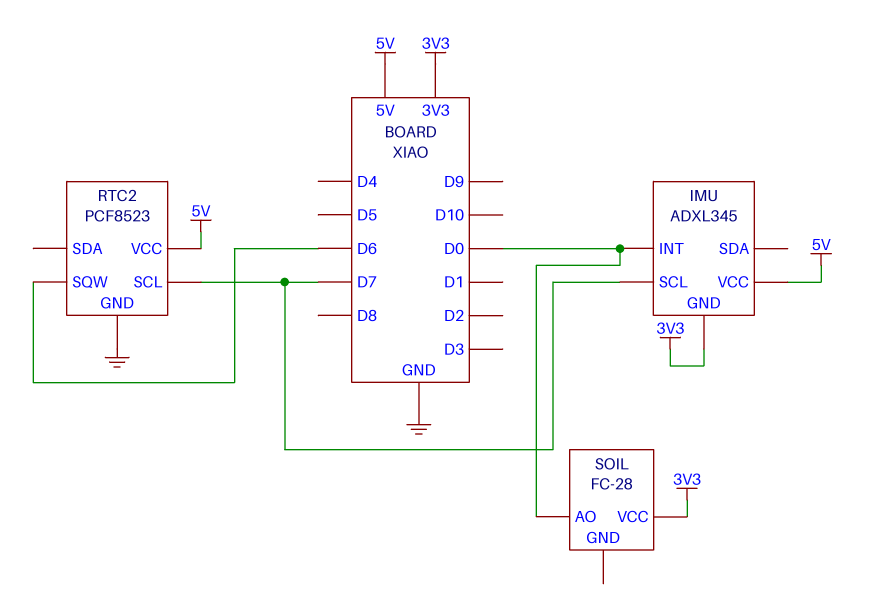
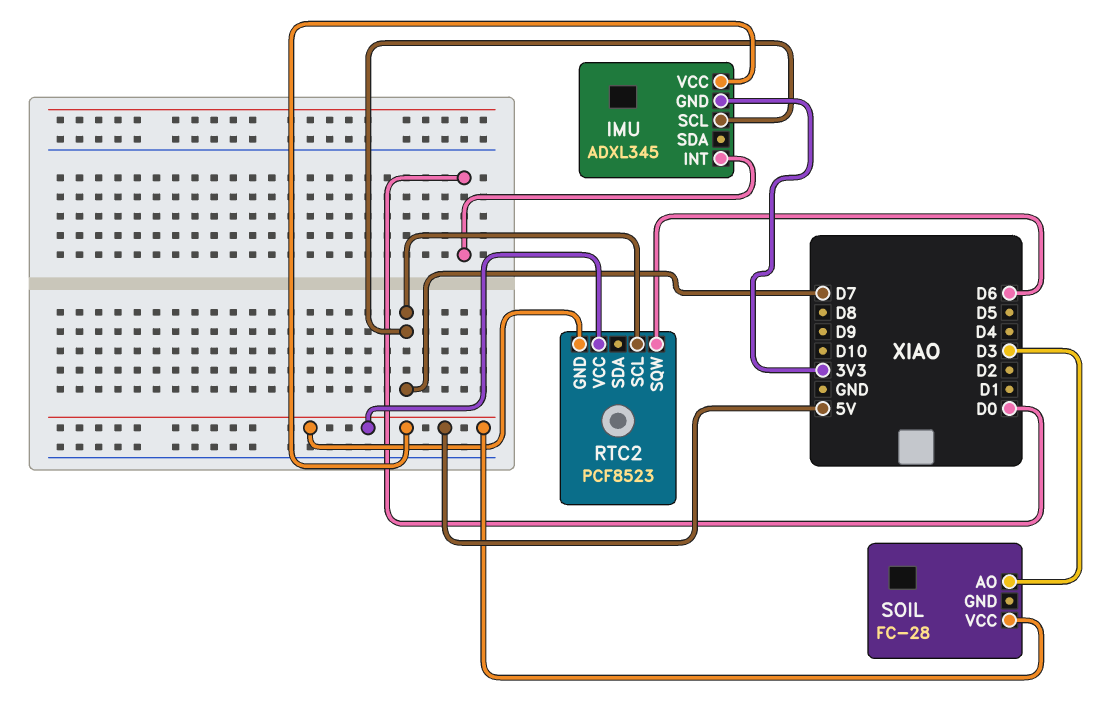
RTC2 pin GND: GND -> 5V
SOIL pin AO: D0 -> D3
SOIL pin VCC: 3V3 -> 5V

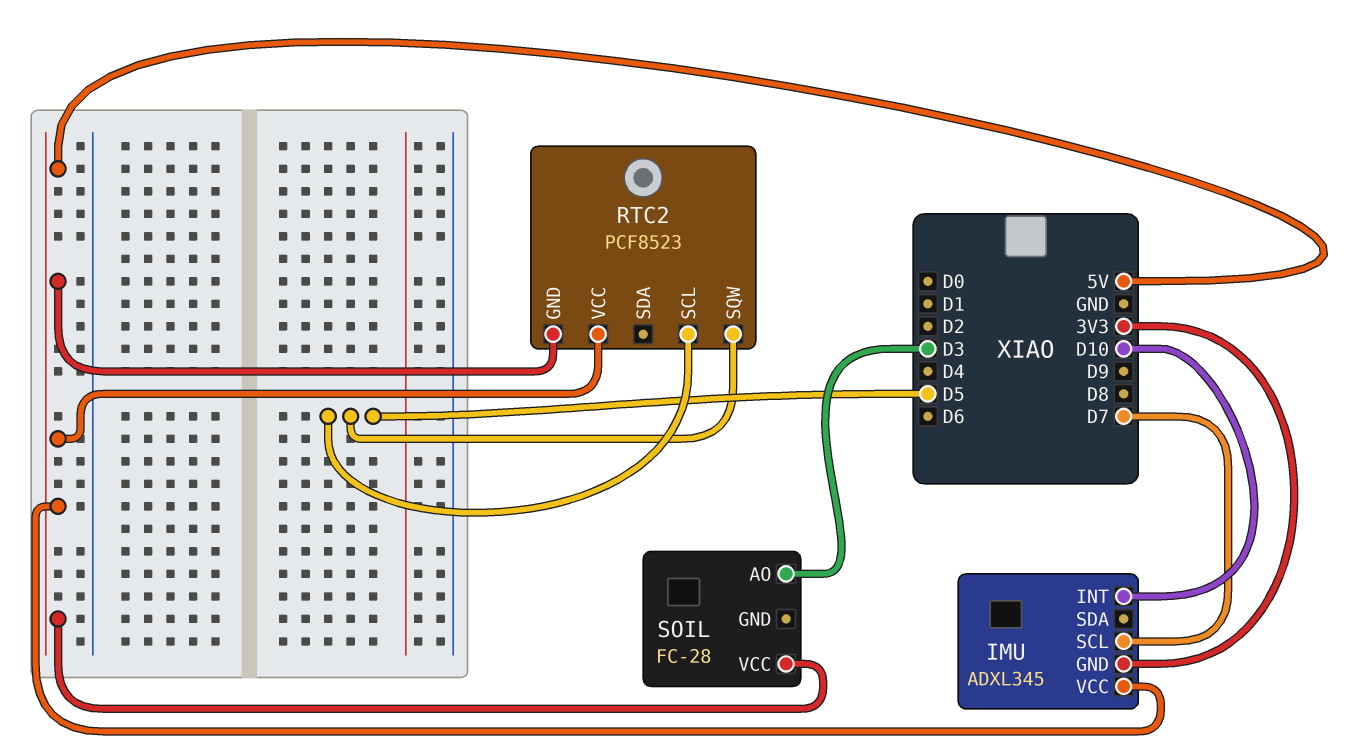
IMU pin INT: D0 -> D10
RTC2 pin SCL: D7 -> D5
RTC2 pin SQW: D6 -> D5

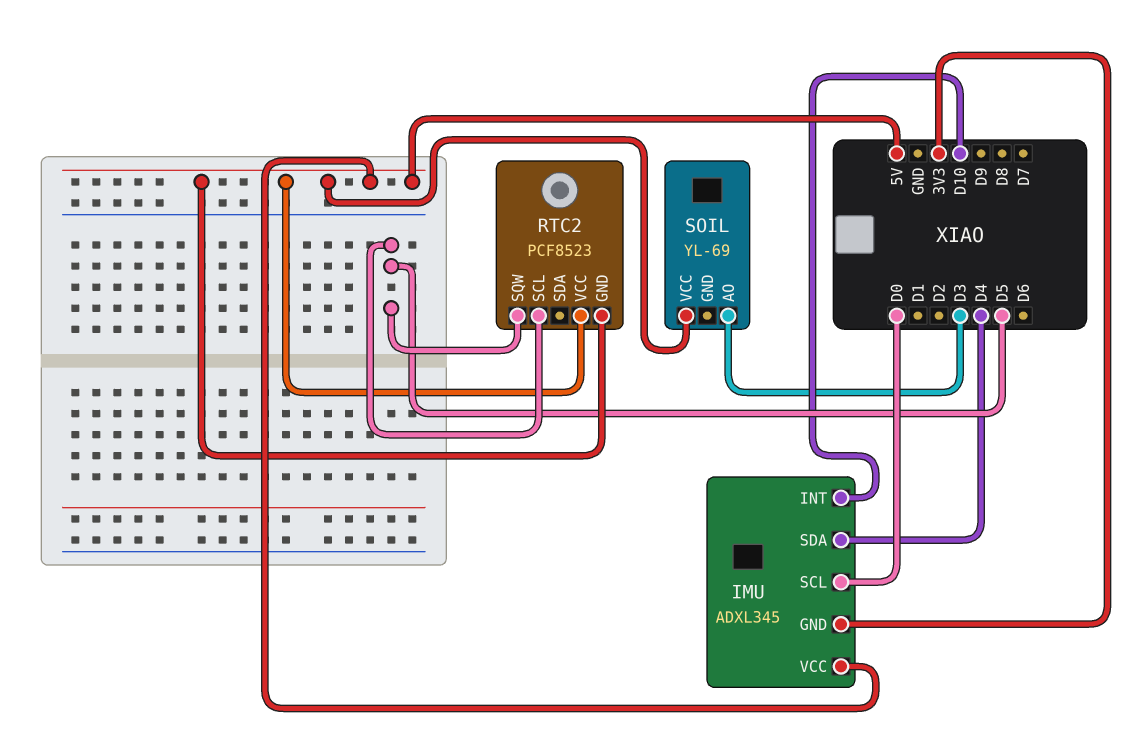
IMU pin SCL: D7 -> D0
IMU pin SDA: none -> D4
SOIL: FC-28 -> YL-69

